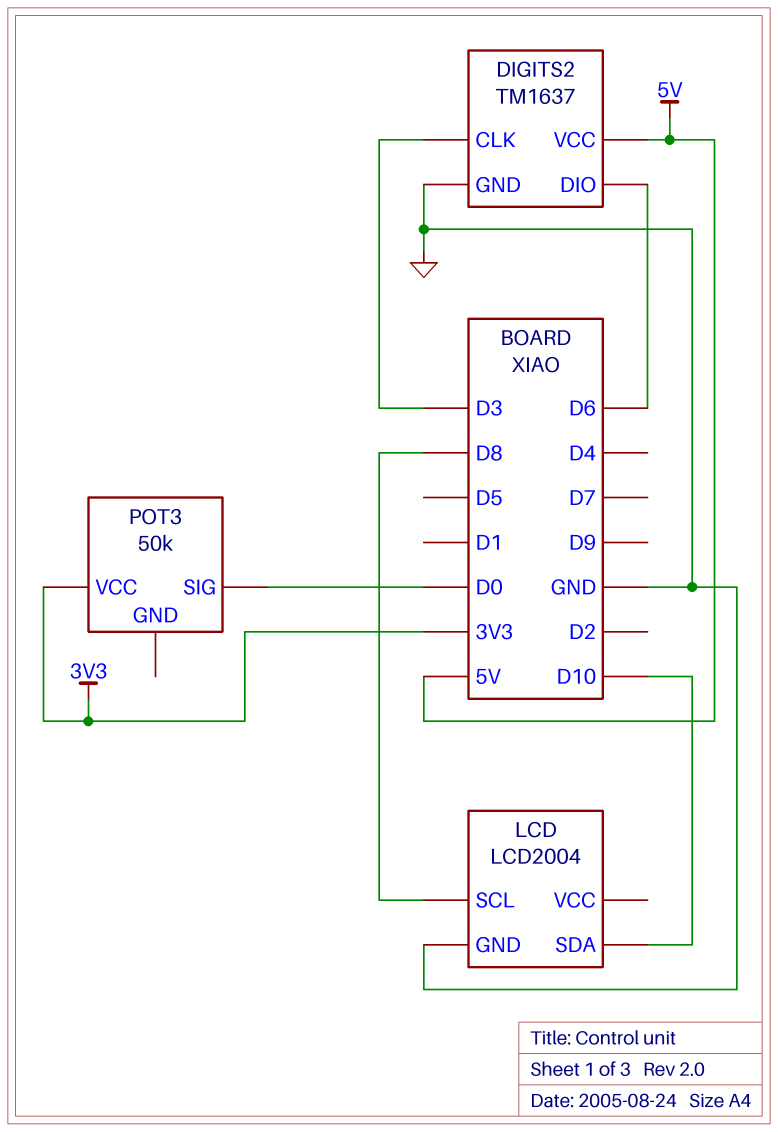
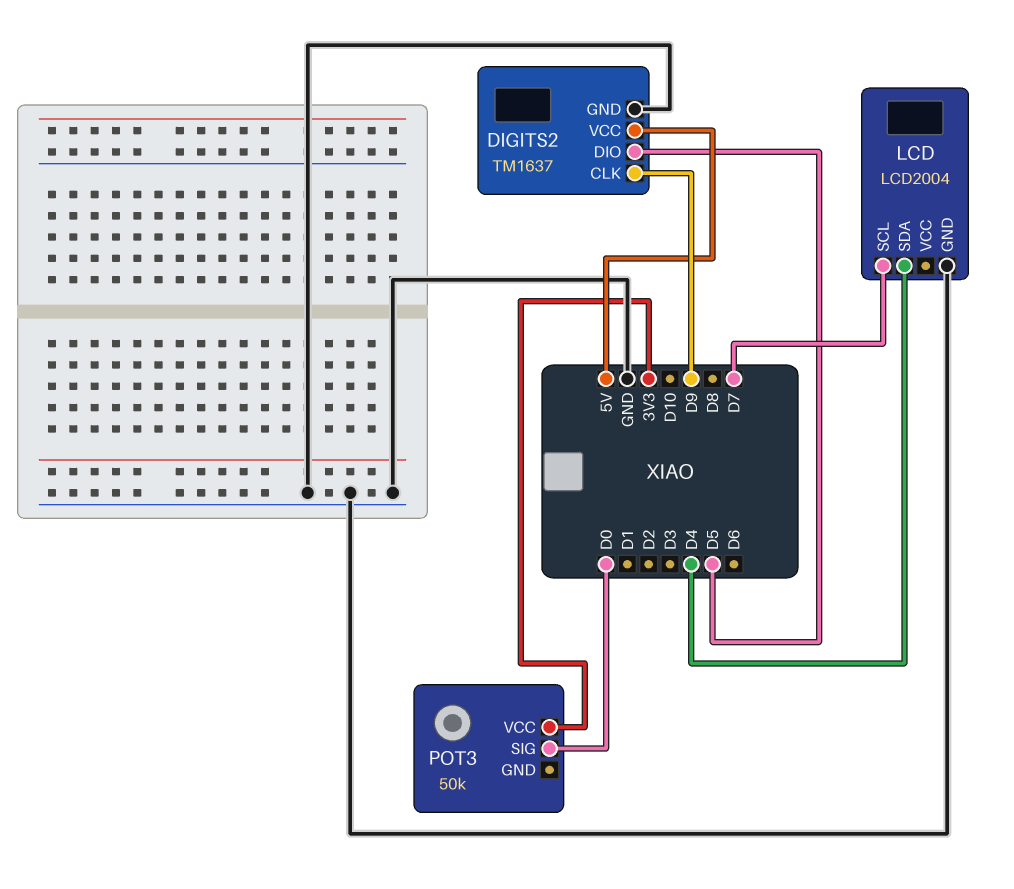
DIGITS2 pin CLK: D3 -> D9
DIGITS2 pin DIO: D6 -> D5
LCD pin SCL: D8 -> D7
LCD pin SDA: D10 -> D4

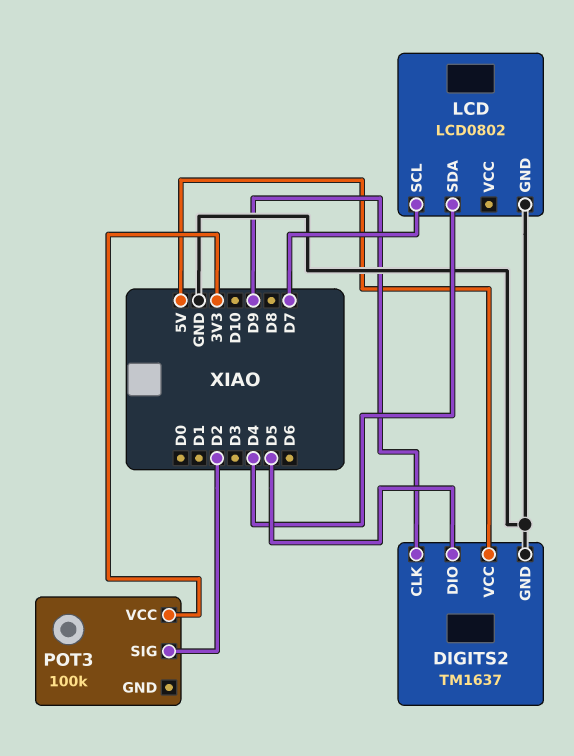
LCD: LCD2004 -> LCD0802
POT3: 50k -> 100k
POT3 pin SIG: D0 -> D2

